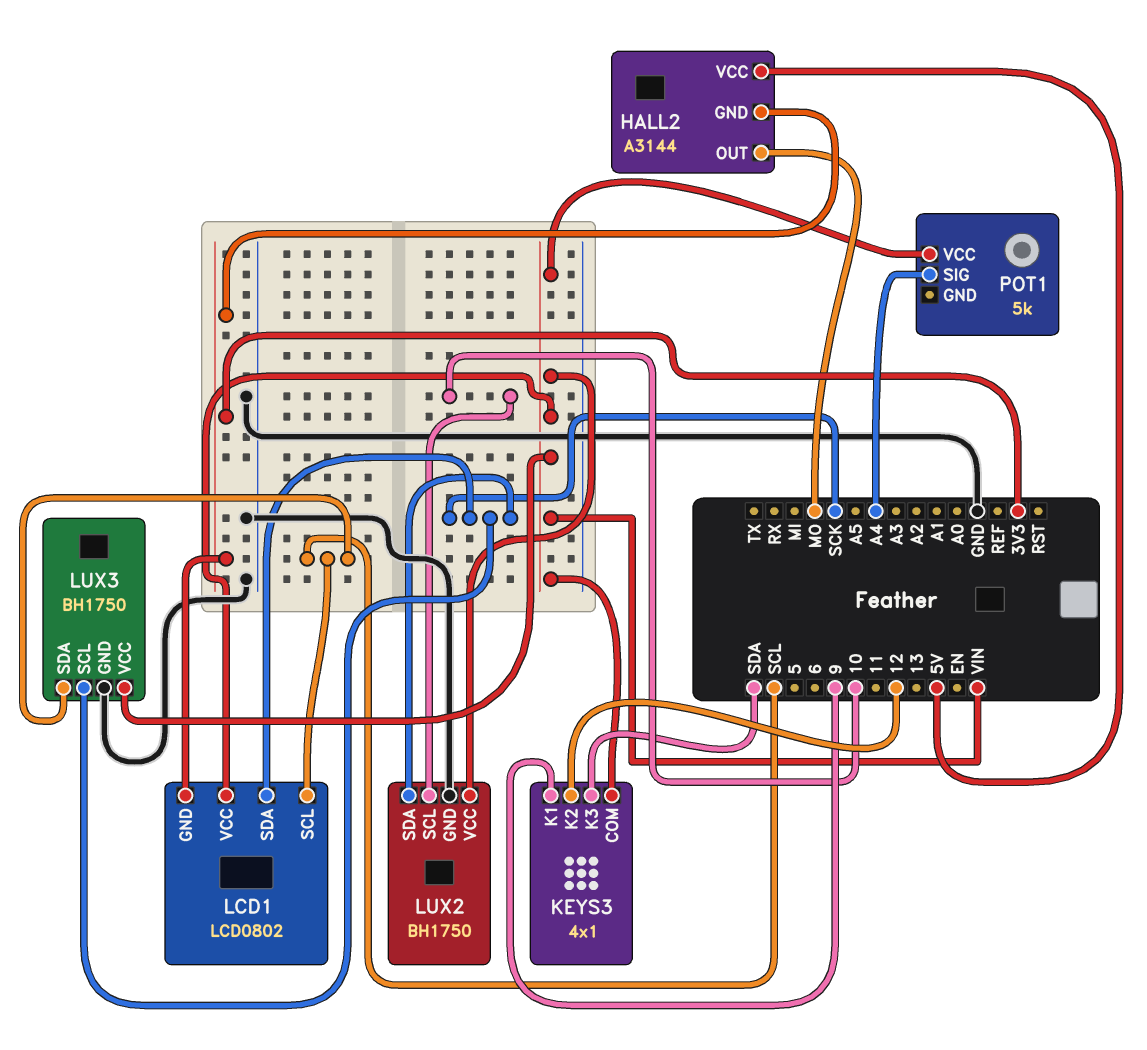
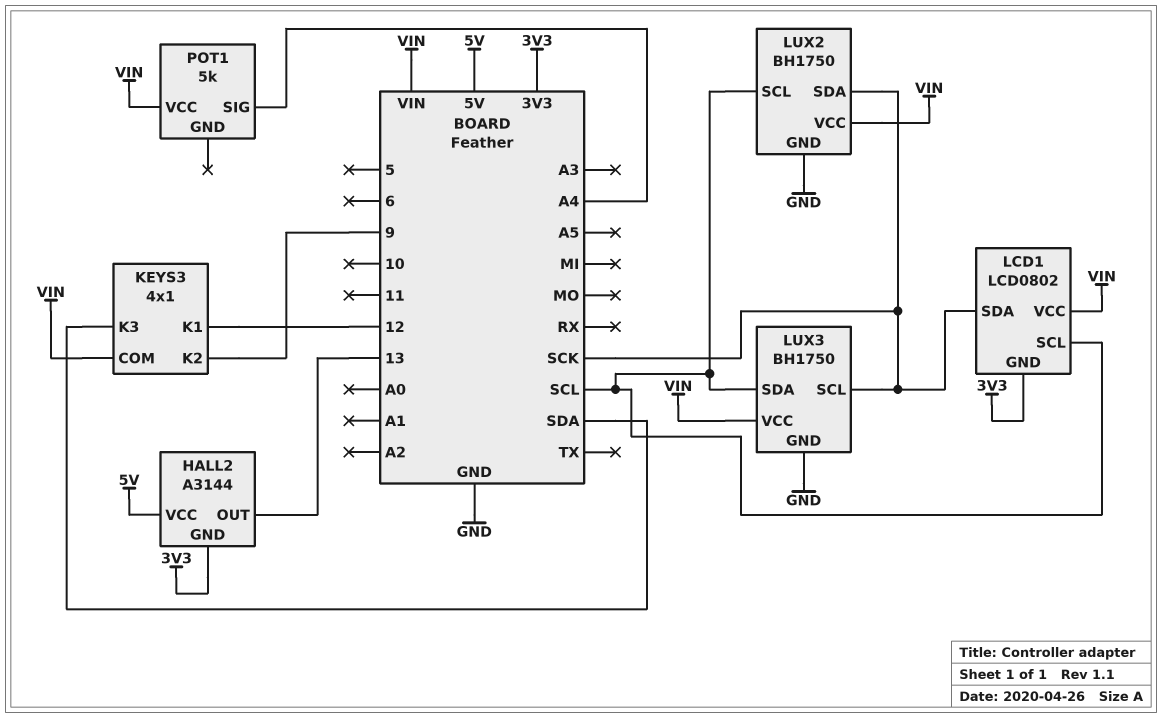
HALL2 pin OUT: MO -> 13
KEYS3 pin K1: 9 -> 12
KEYS3 pin K2: 12 -> 9
LUX2 pin SCL: 10 -> SCL

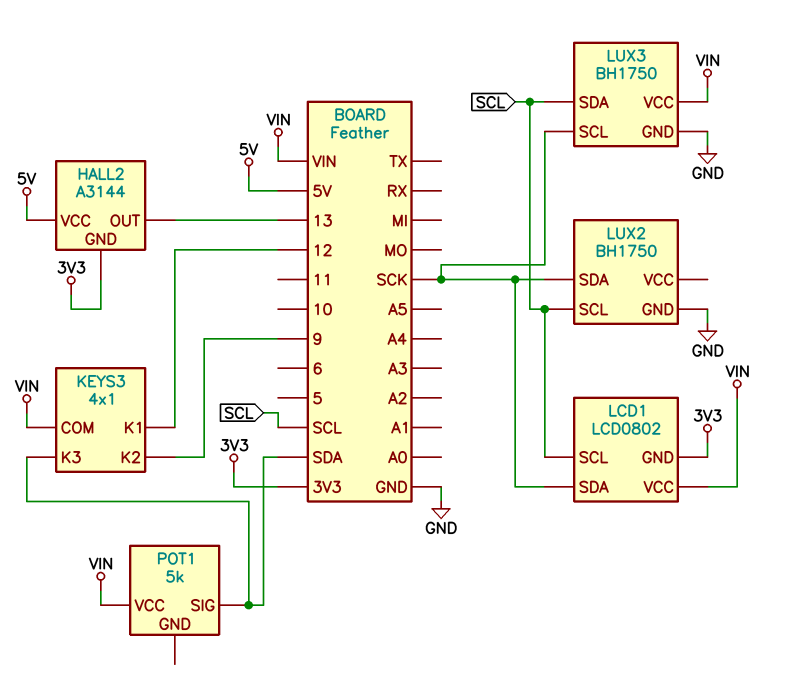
LUX2 pin VCC: VIN -> none
POT1 pin SIG: A4 -> SDA

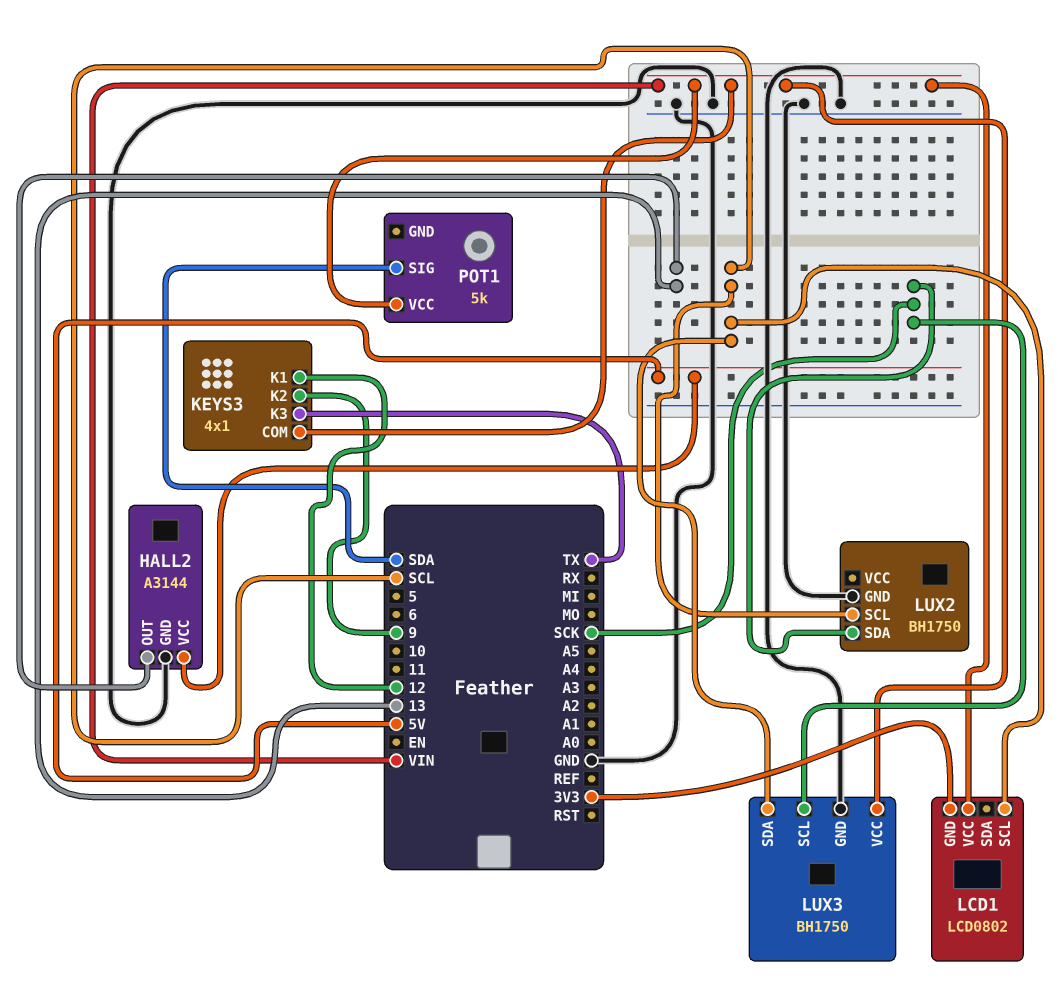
HALL2 pin GND: 3V3 -> GND
KEYS3 pin K3: SDA -> TX
LCD1 pin SDA: SCK -> none

